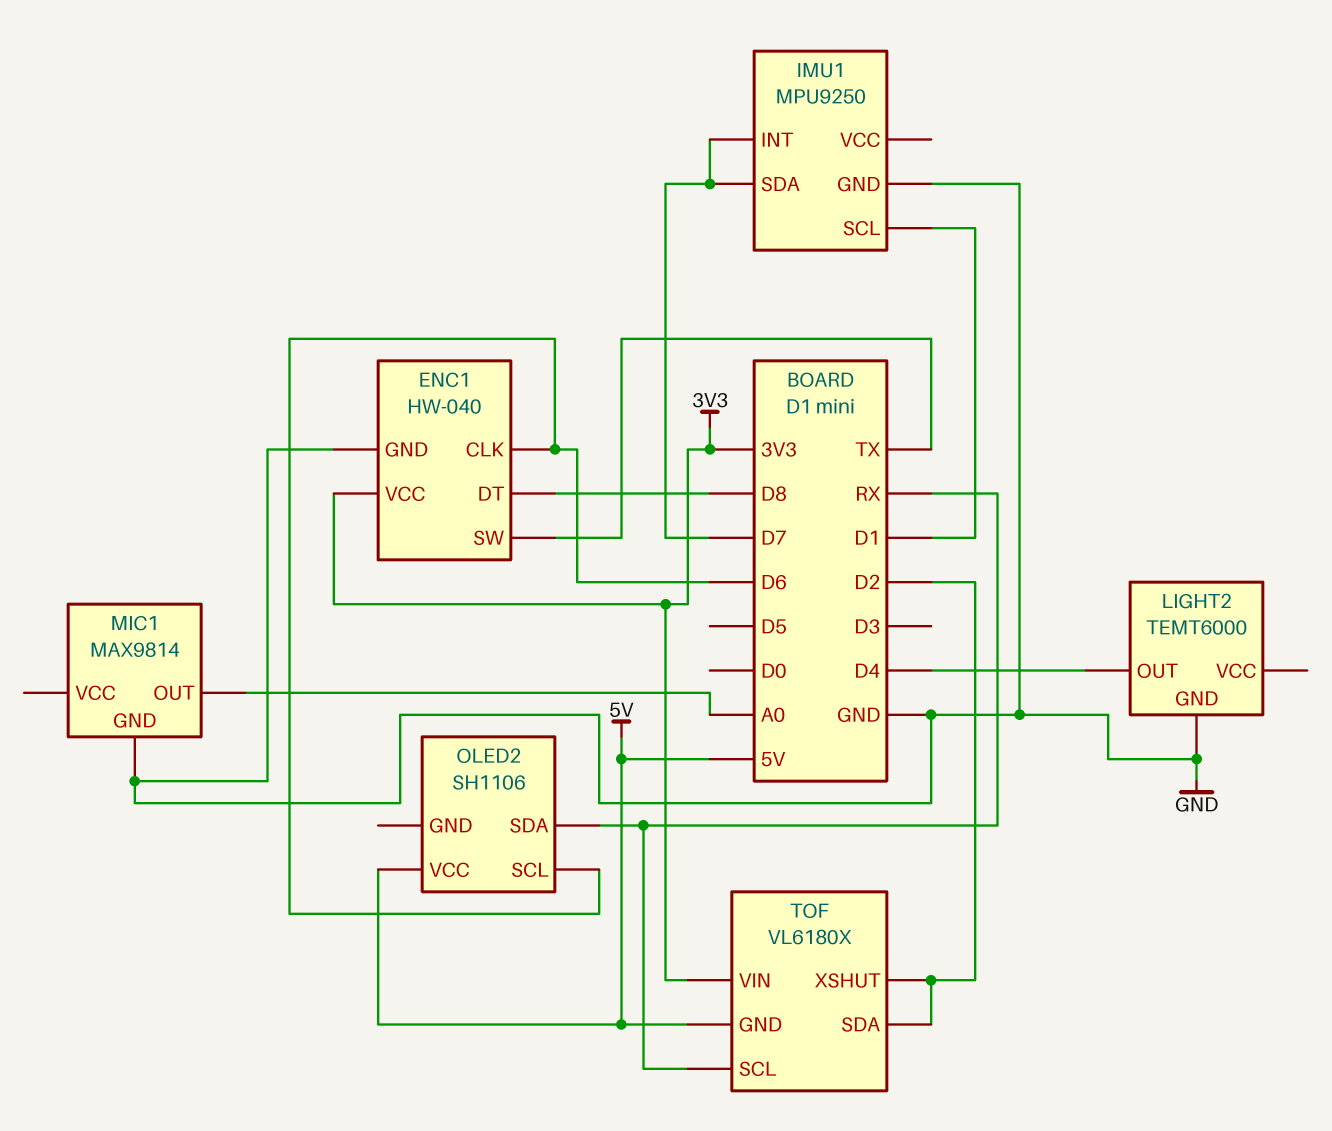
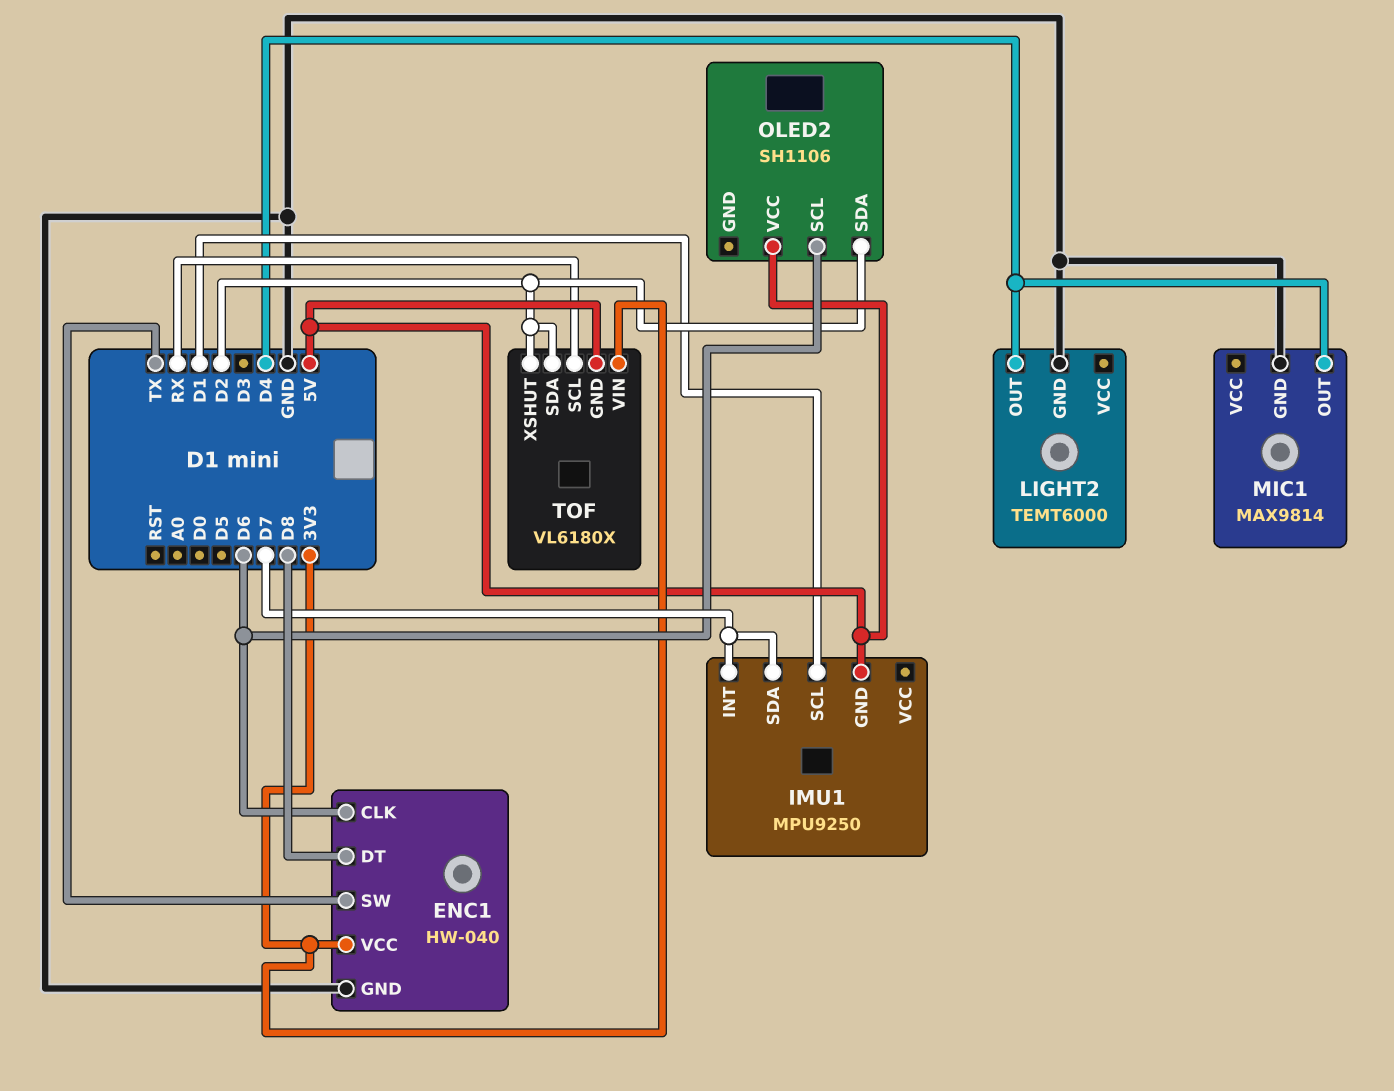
IMU1 pin GND: GND -> 5V
MIC1 pin OUT: A0 -> D4
OLED2 pin SDA: RX -> D2

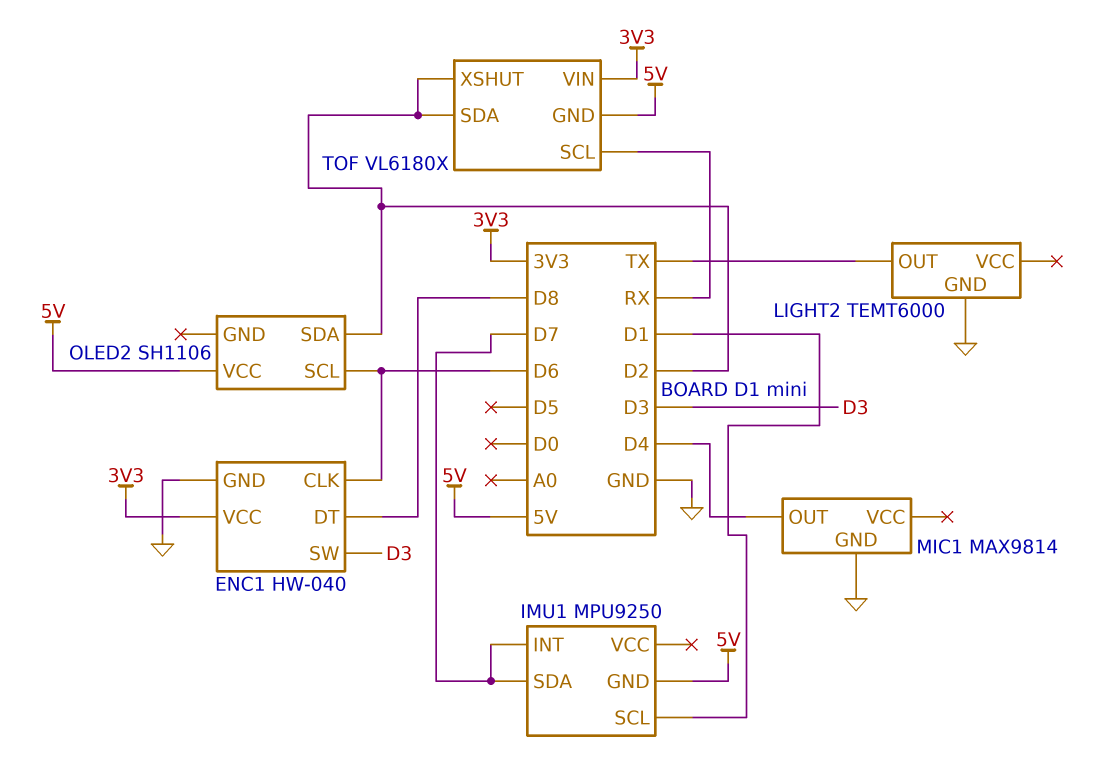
ENC1 pin SW: TX -> D3
LIGHT2 pin OUT: D4 -> TX

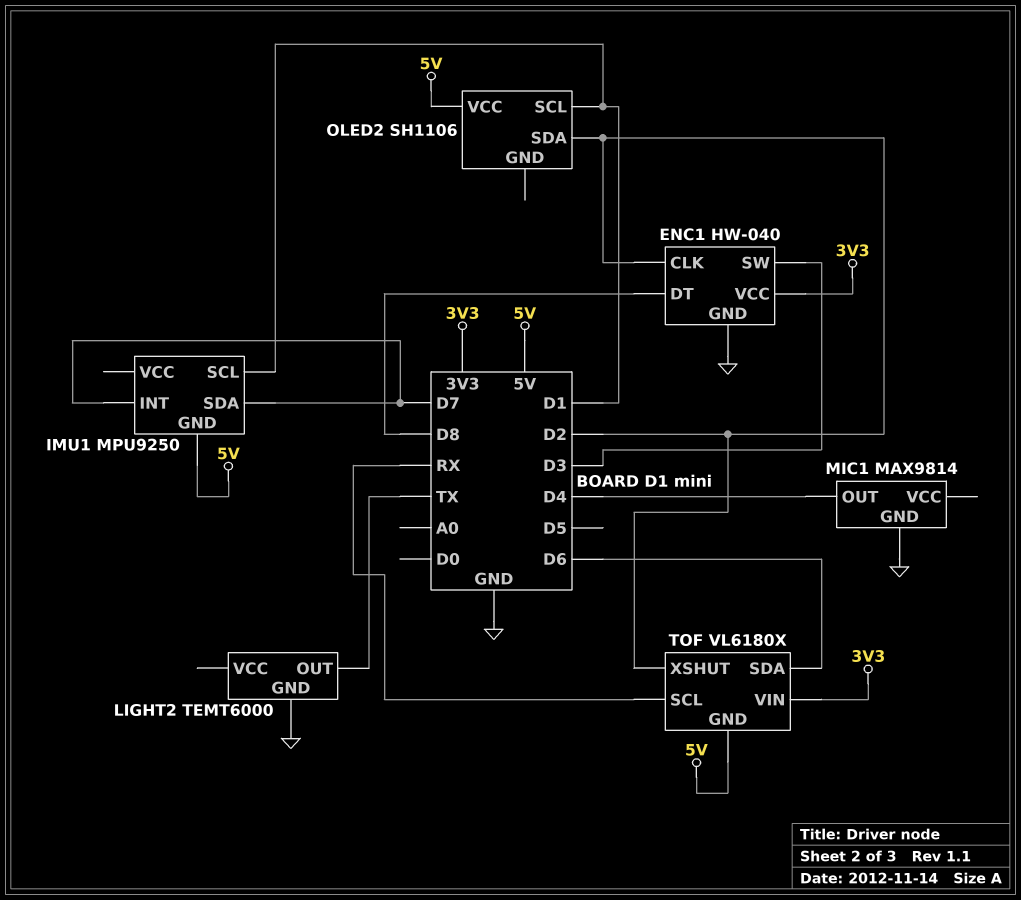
ENC1 pin CLK: D6 -> D2
OLED2 pin SCL: D6 -> D1
TOF pin SDA: D2 -> D6

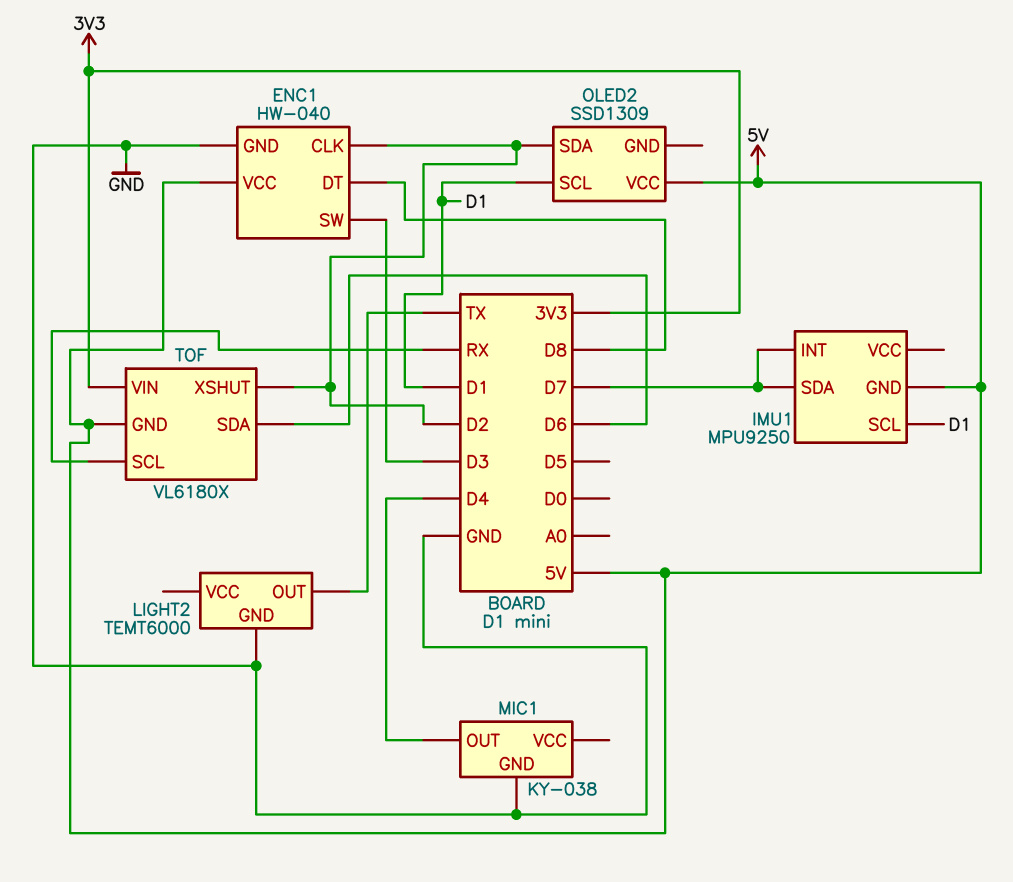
ENC1 pin VCC: 3V3 -> 5V
MIC1: MAX9814 -> KY-038
OLED2: SH1106 -> SSD1309

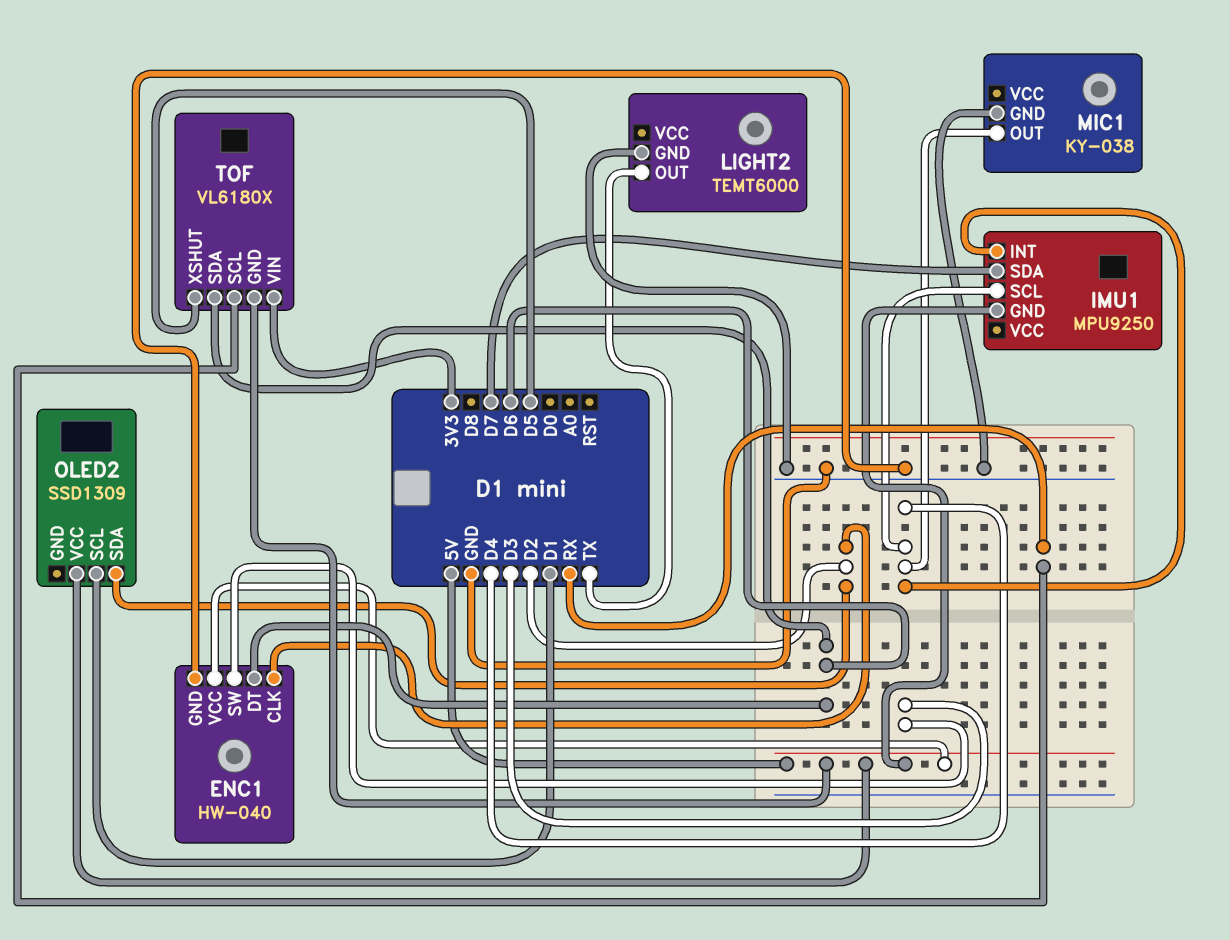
ENC1 pin DT: D8 -> D6
IMU1 pin INT: D7 -> D4
IMU1 pin SCL: D1 -> D4
TOF pin XSHUT: D2 -> D5

